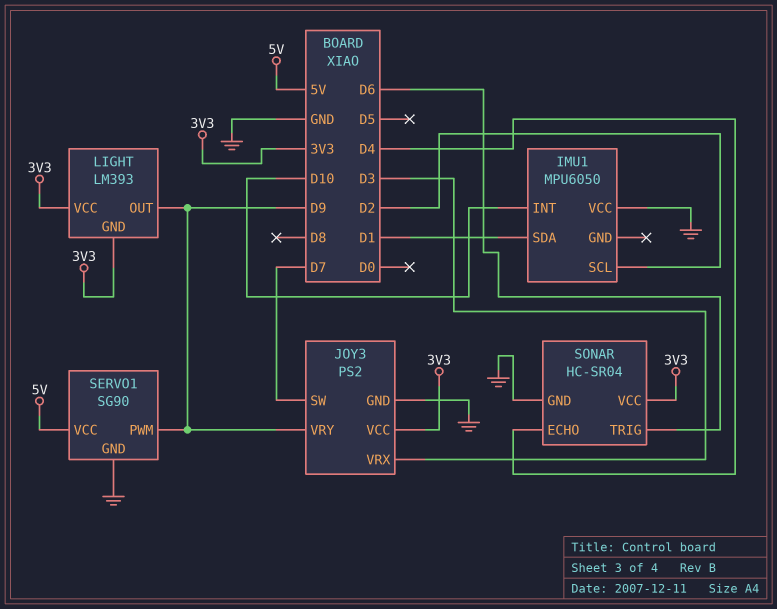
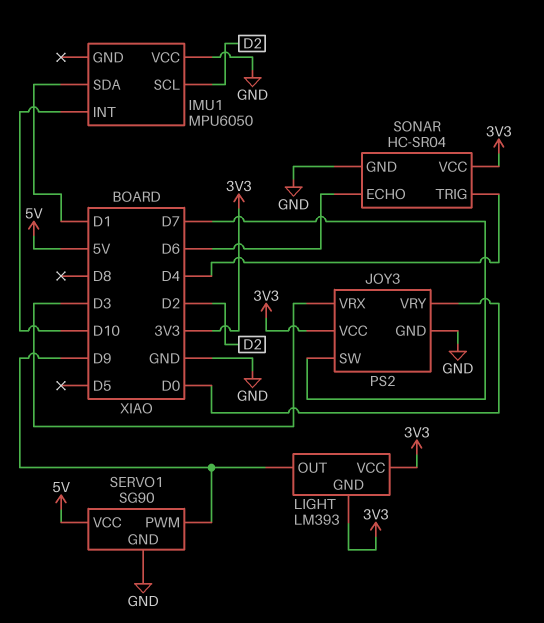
JOY3 pin VRY: D9 -> D0
SONAR pin ECHO: D4 -> D6
SONAR pin TRIG: D6 -> D4

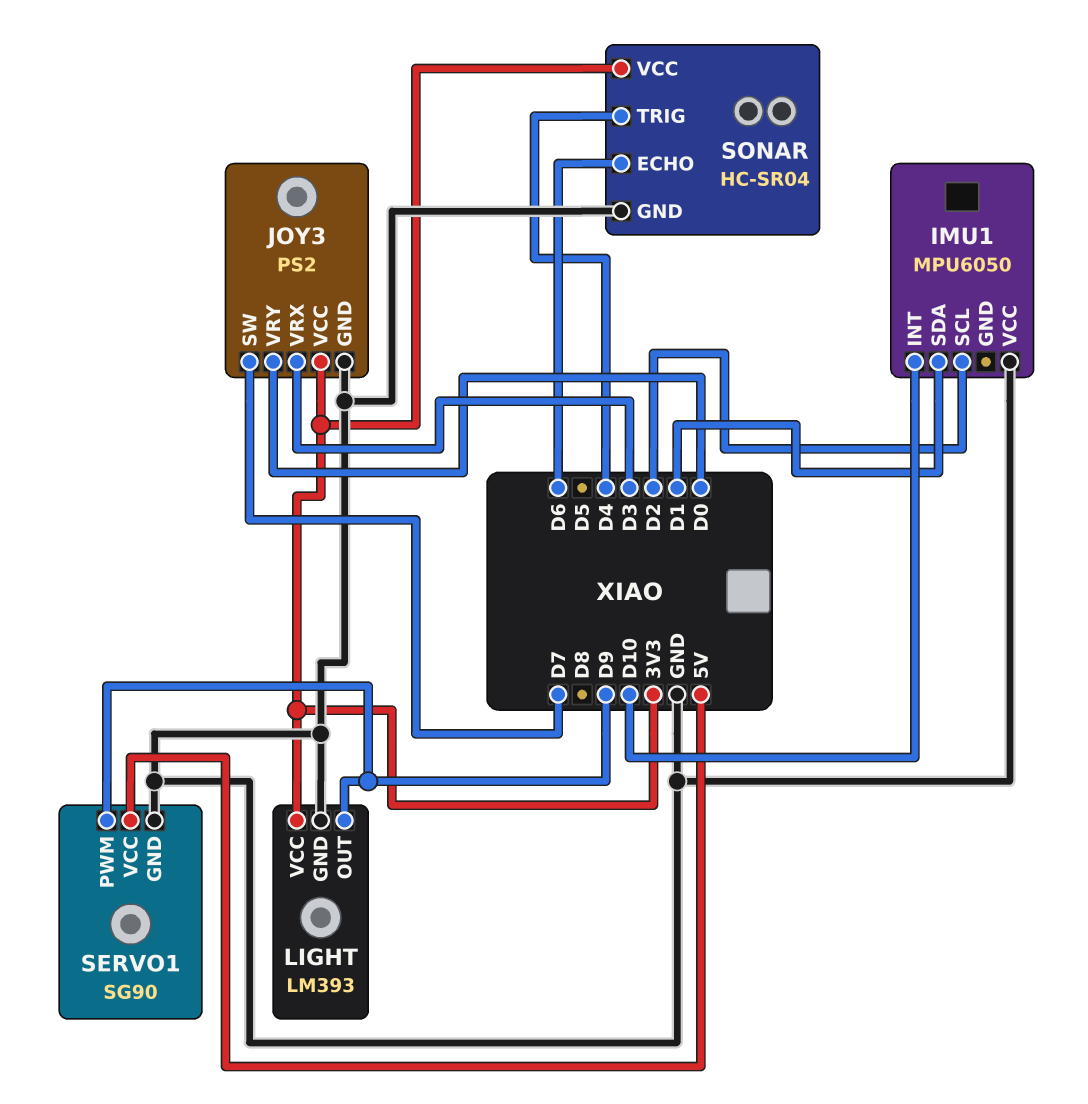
LIGHT pin GND: 3V3 -> GND

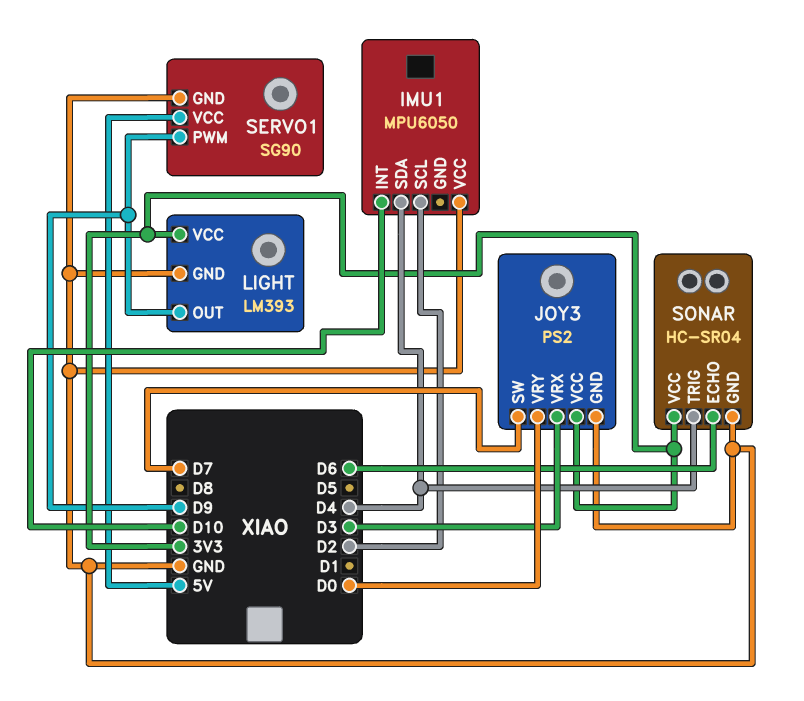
IMU1 pin SDA: D1 -> D4

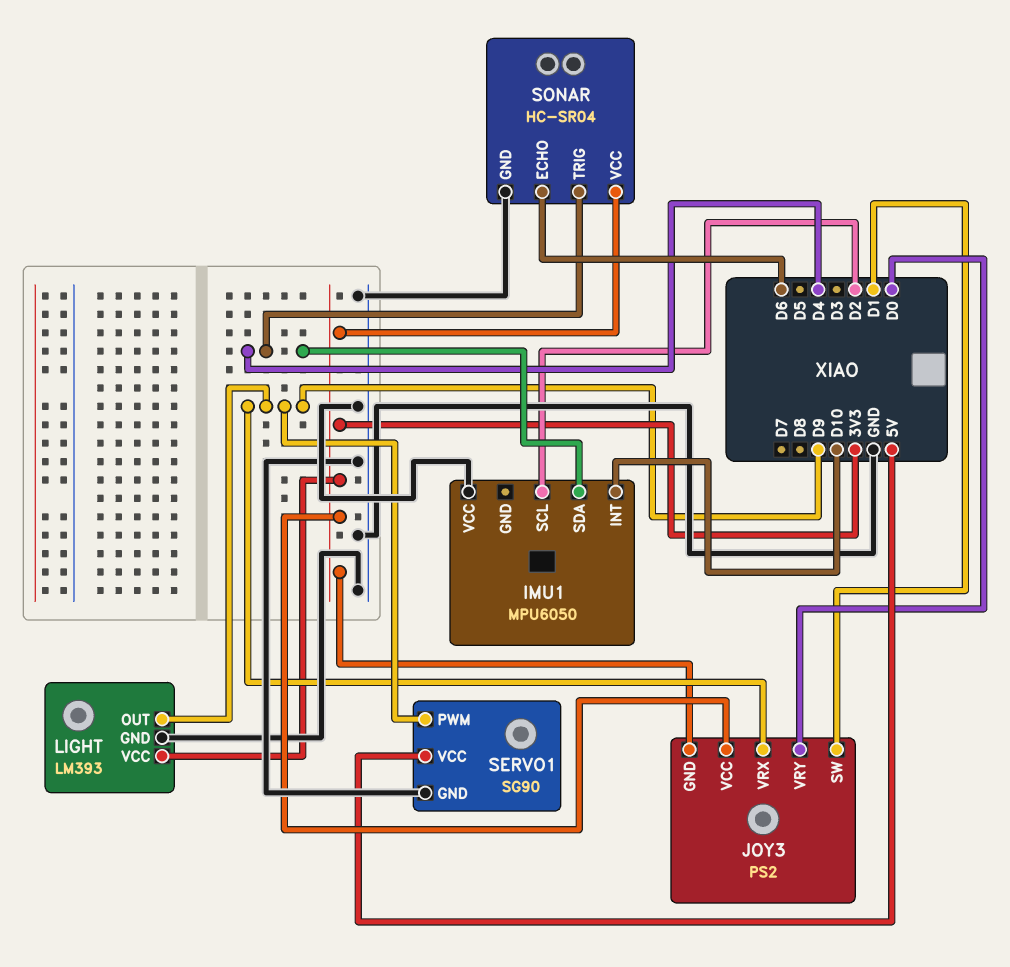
JOY3 pin GND: GND -> 3V3
JOY3 pin SW: D7 -> D1
JOY3 pin VRX: D3 -> D9

